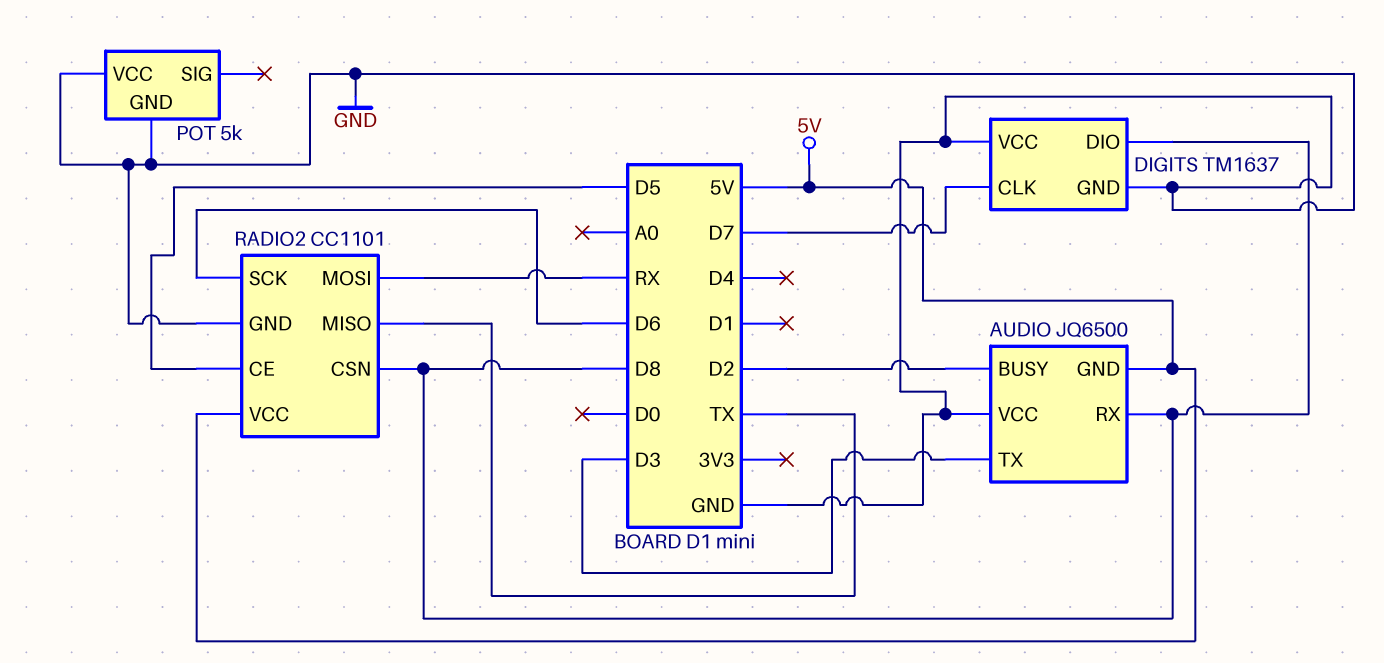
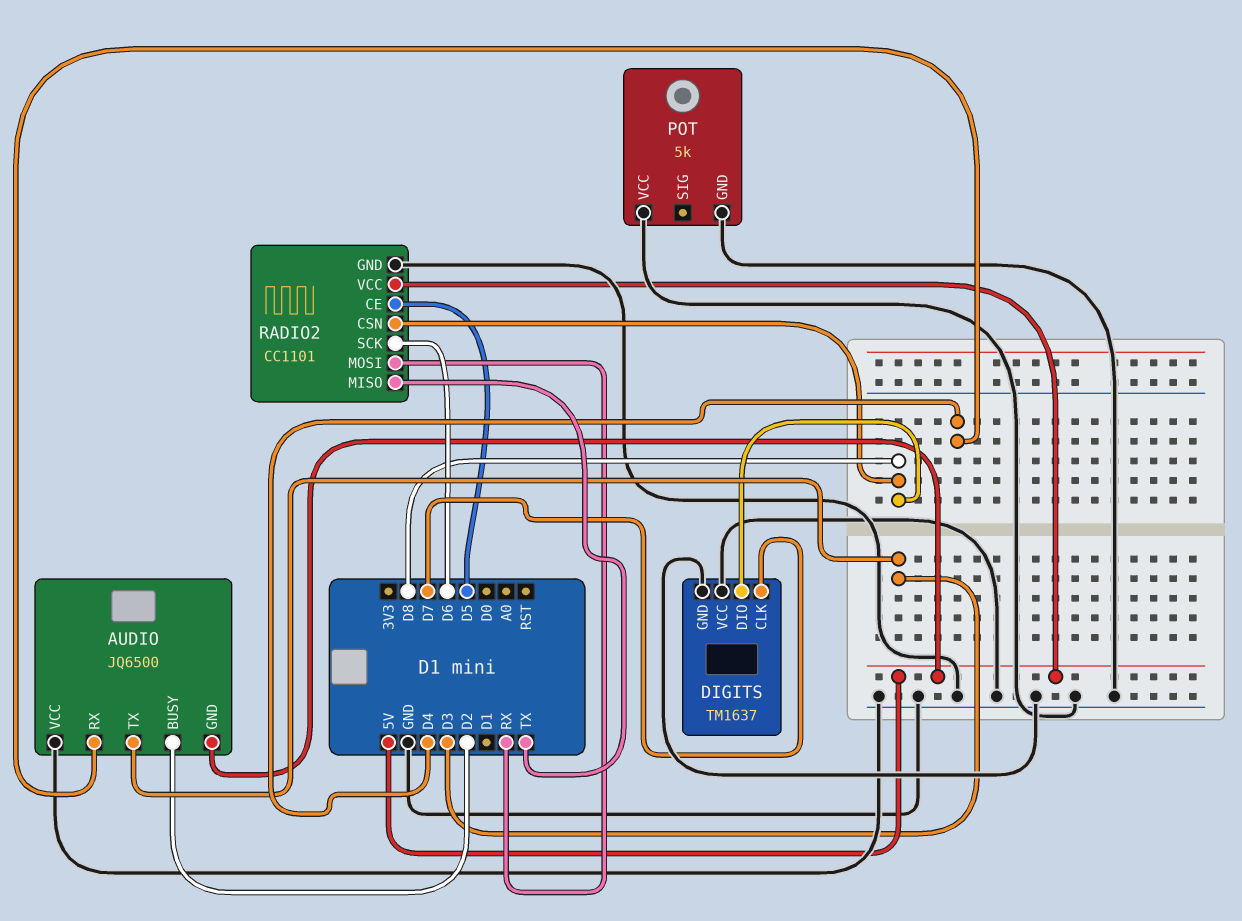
AUDIO pin RX: D8 -> D4

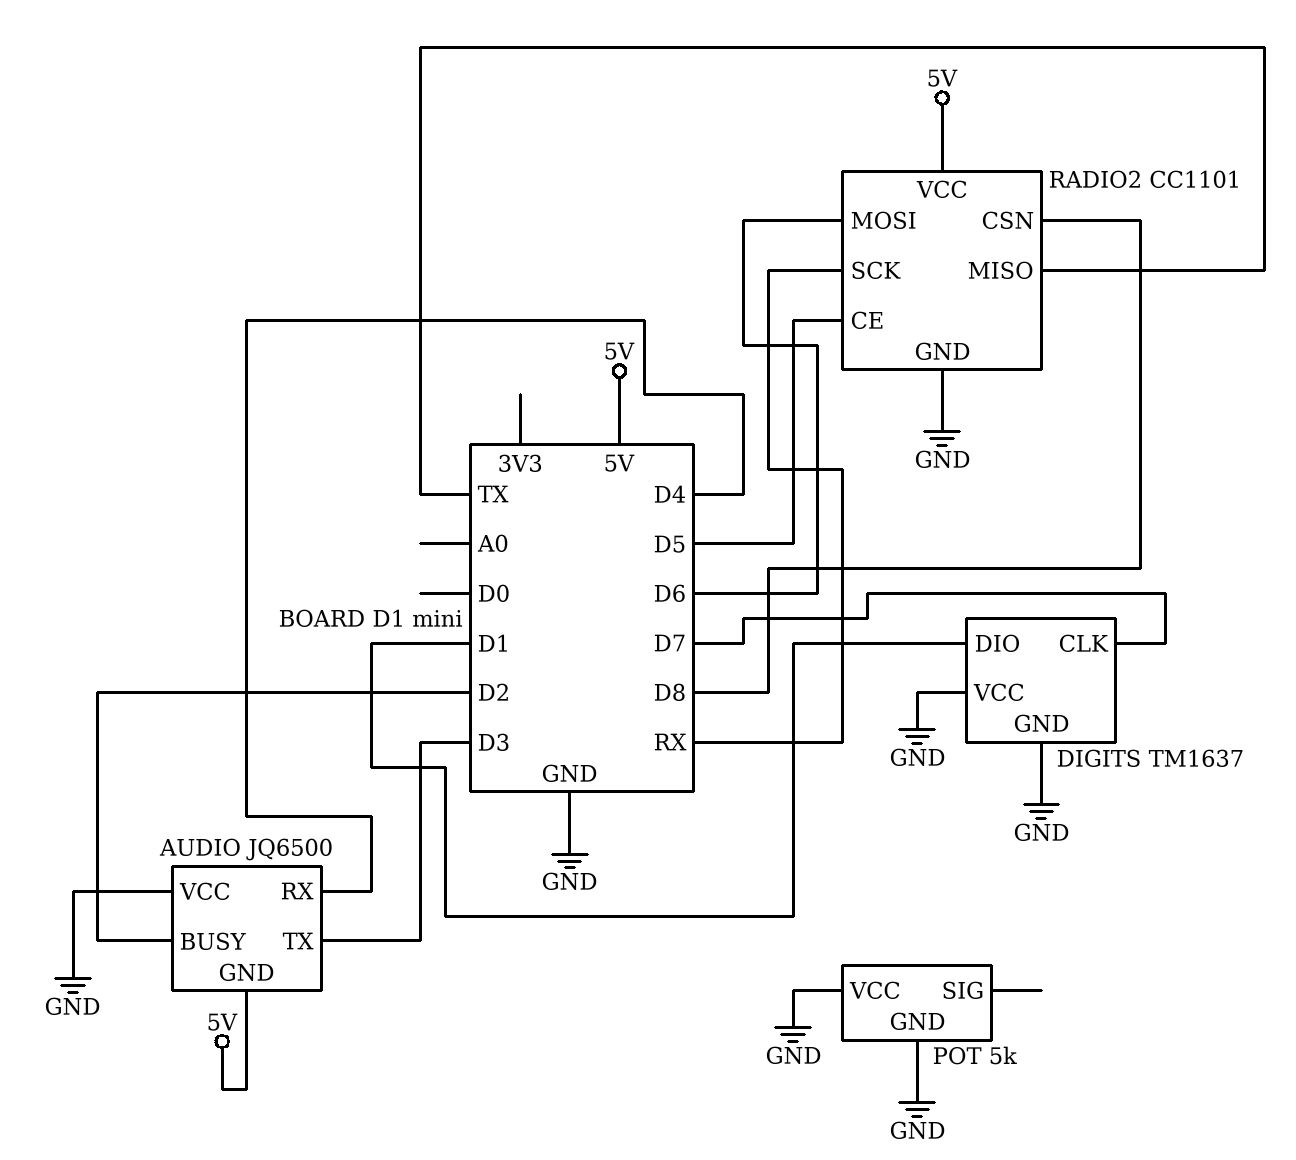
DIGITS pin DIO: D8 -> D1
RADIO2 pin MOSI: RX -> D6
RADIO2 pin SCK: D6 -> RX

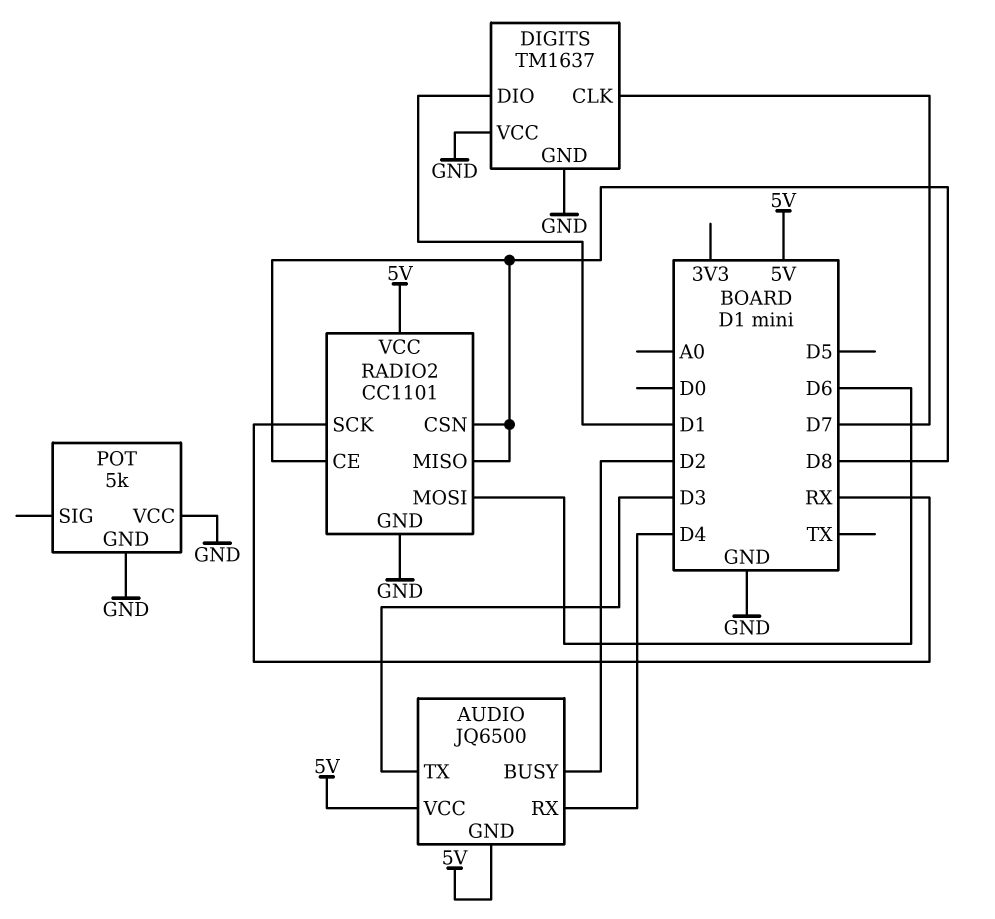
AUDIO pin VCC: GND -> 5V
RADIO2 pin CE: D5 -> D8
RADIO2 pin MISO: TX -> D8

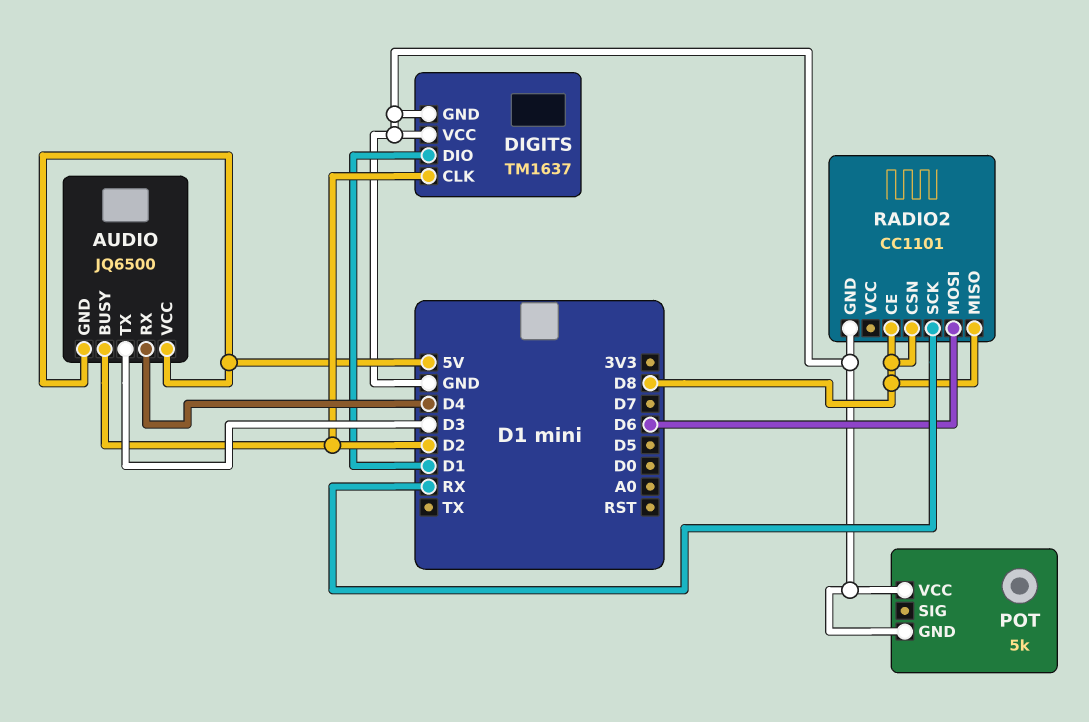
DIGITS pin CLK: D7 -> D2
RADIO2 pin VCC: 5V -> none

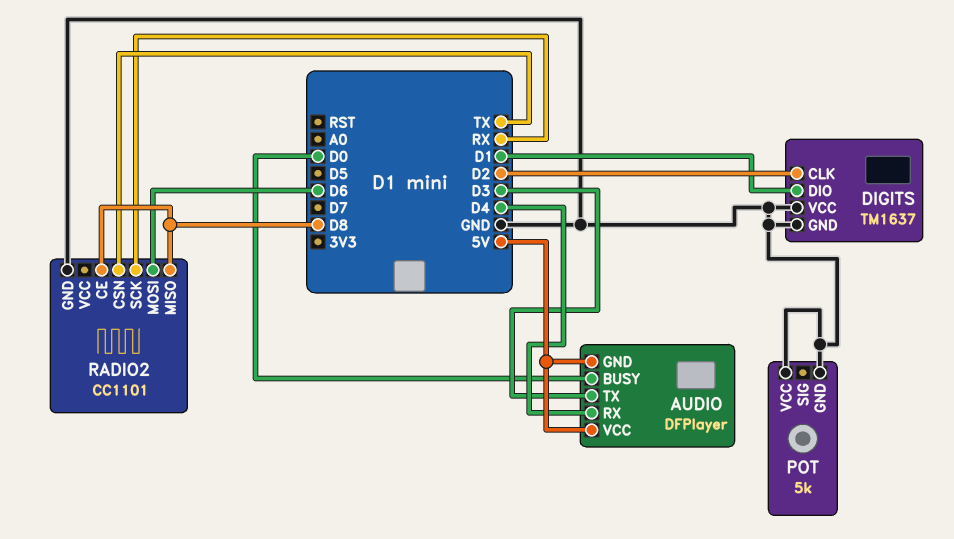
AUDIO: JQ6500 -> DFPlayer
AUDIO pin BUSY: D2 -> D0
RADIO2 pin CSN: D8 -> TX

